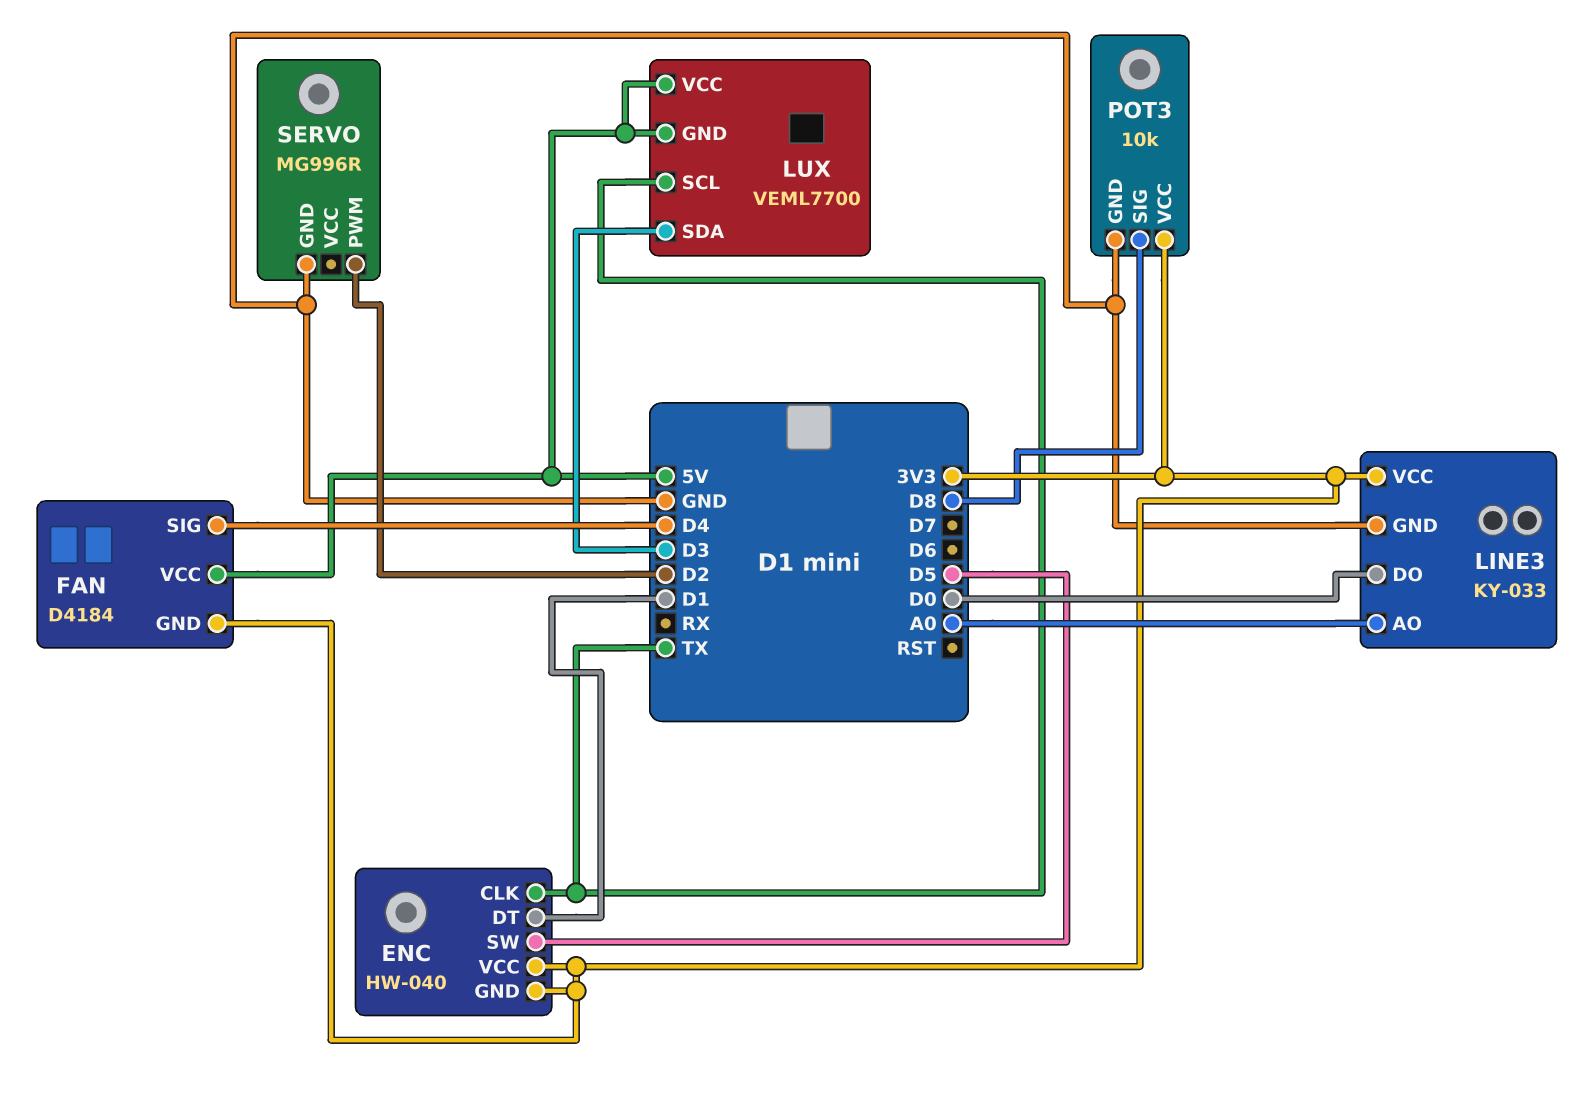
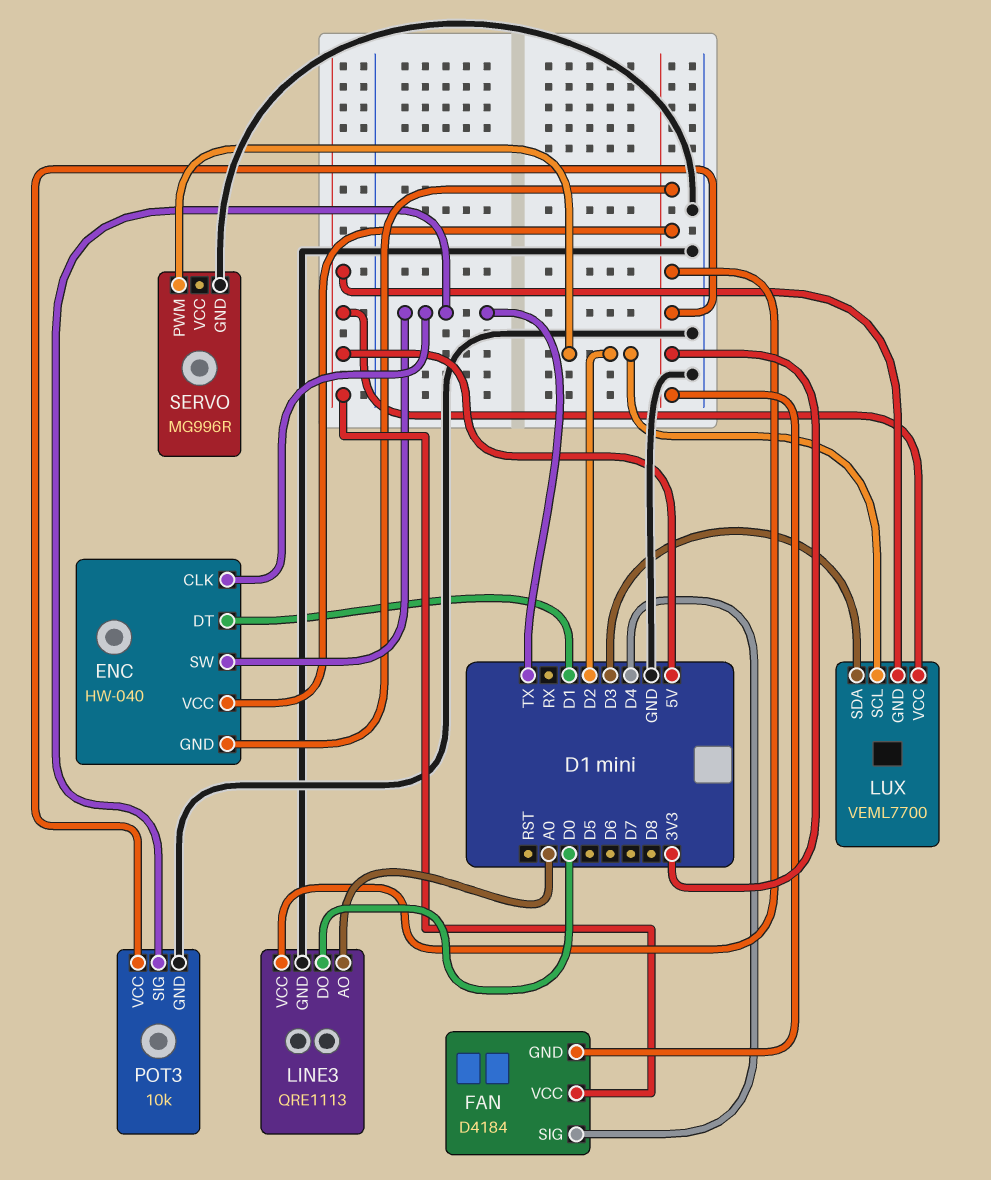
ENC pin SW: D5 -> TX
LINE3: KY-033 -> QRE1113
LUX pin SCL: TX -> D2
POT3 pin SIG: D8 -> TX

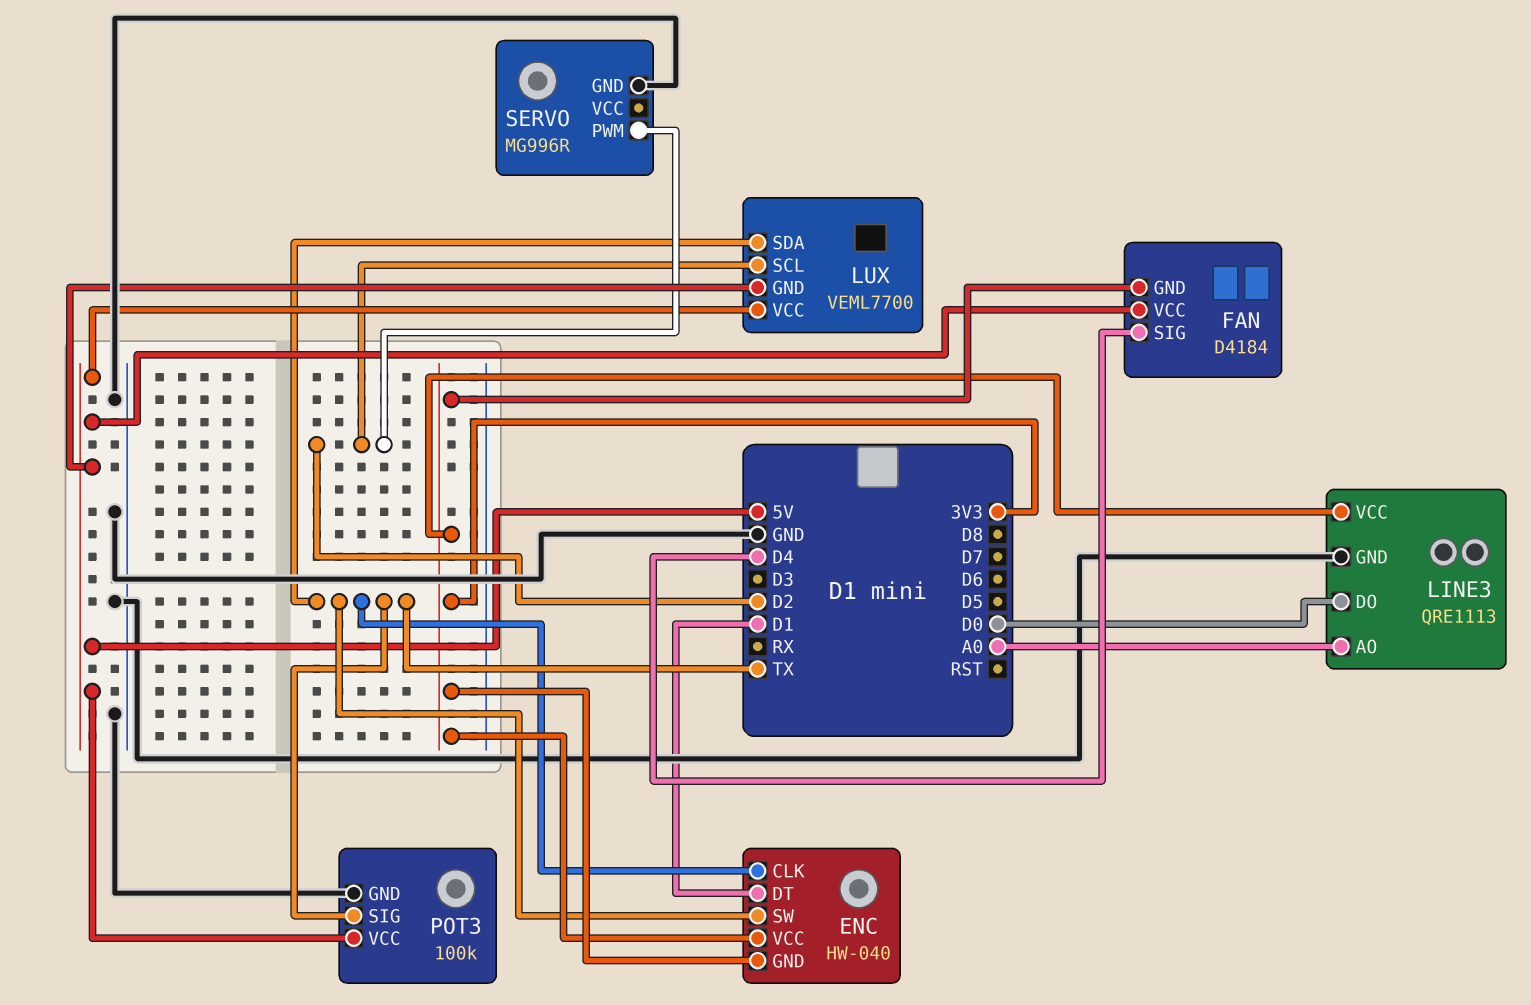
LUX pin SDA: D3 -> TX
POT3: 10k -> 100k
POT3 pin VCC: 3V3 -> 5V

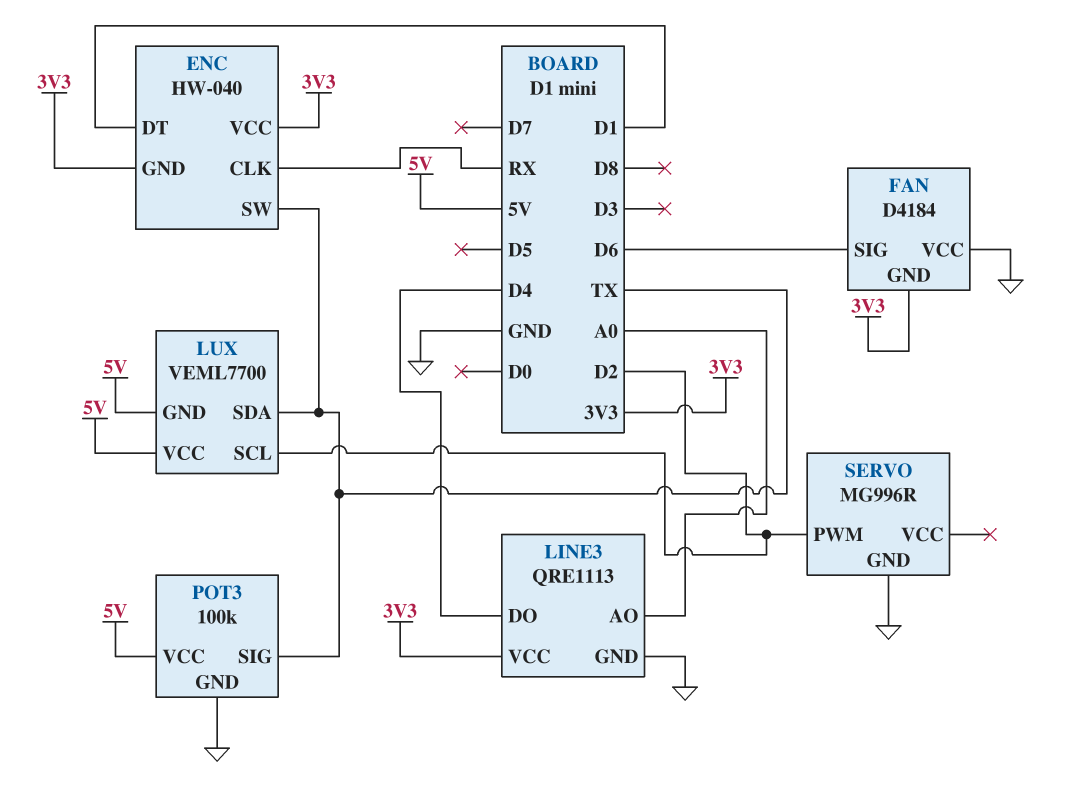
ENC pin CLK: TX -> RX
FAN pin SIG: D4 -> D6
FAN pin VCC: 5V -> GND
LINE3 pin DO: D0 -> D4

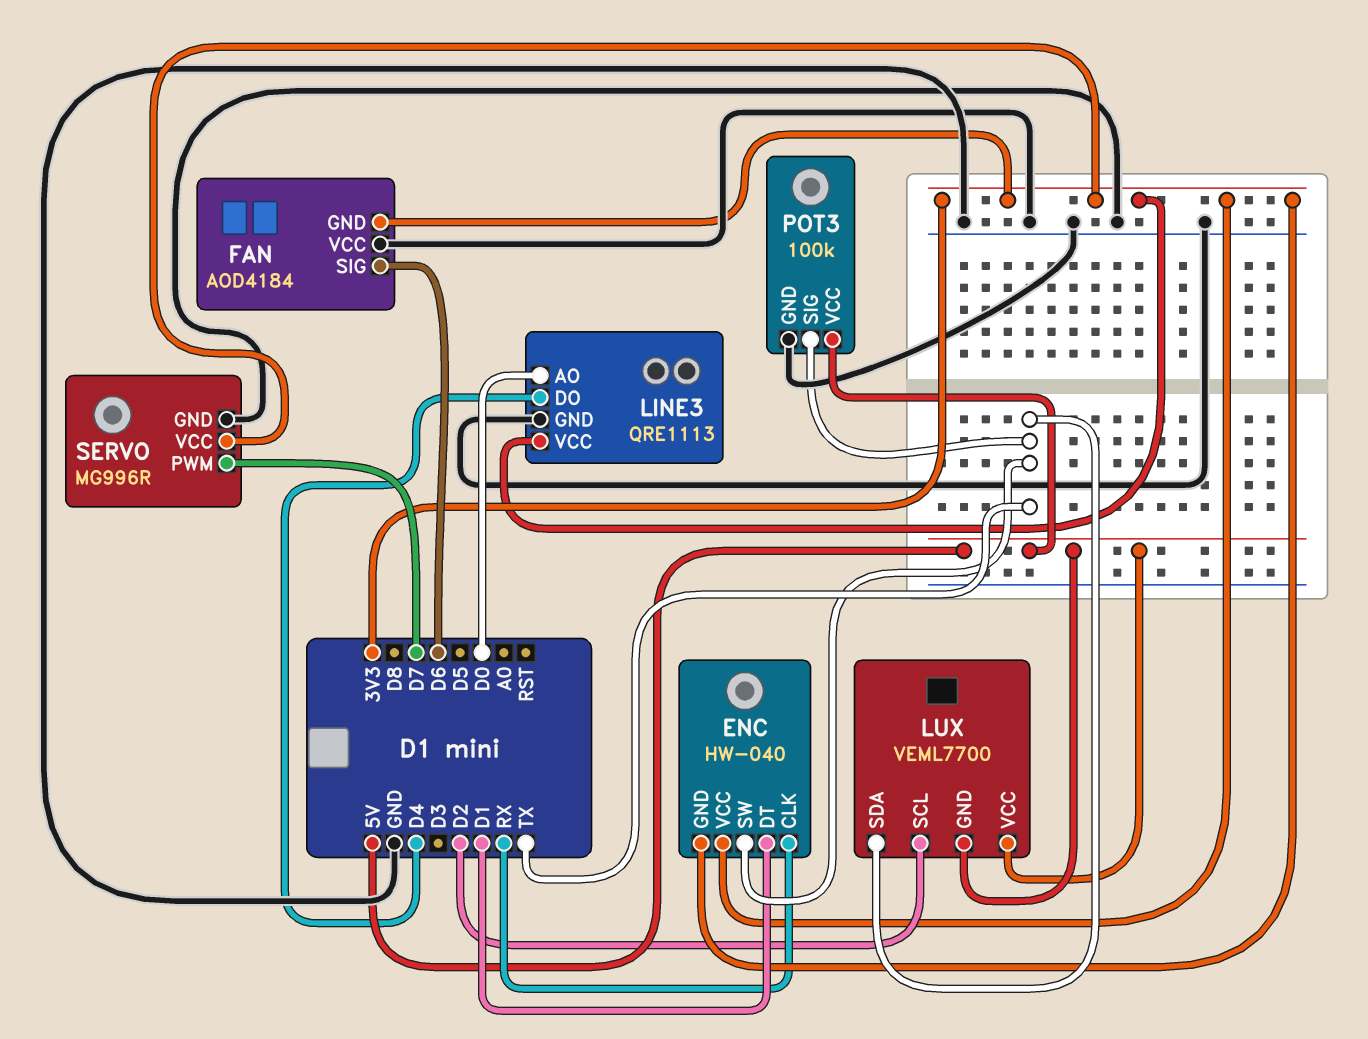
FAN: D4184 -> AOD4184
LINE3 pin AO: A0 -> D0
SERVO pin PWM: D2 -> D7
SERVO pin VCC: none -> 3V3

